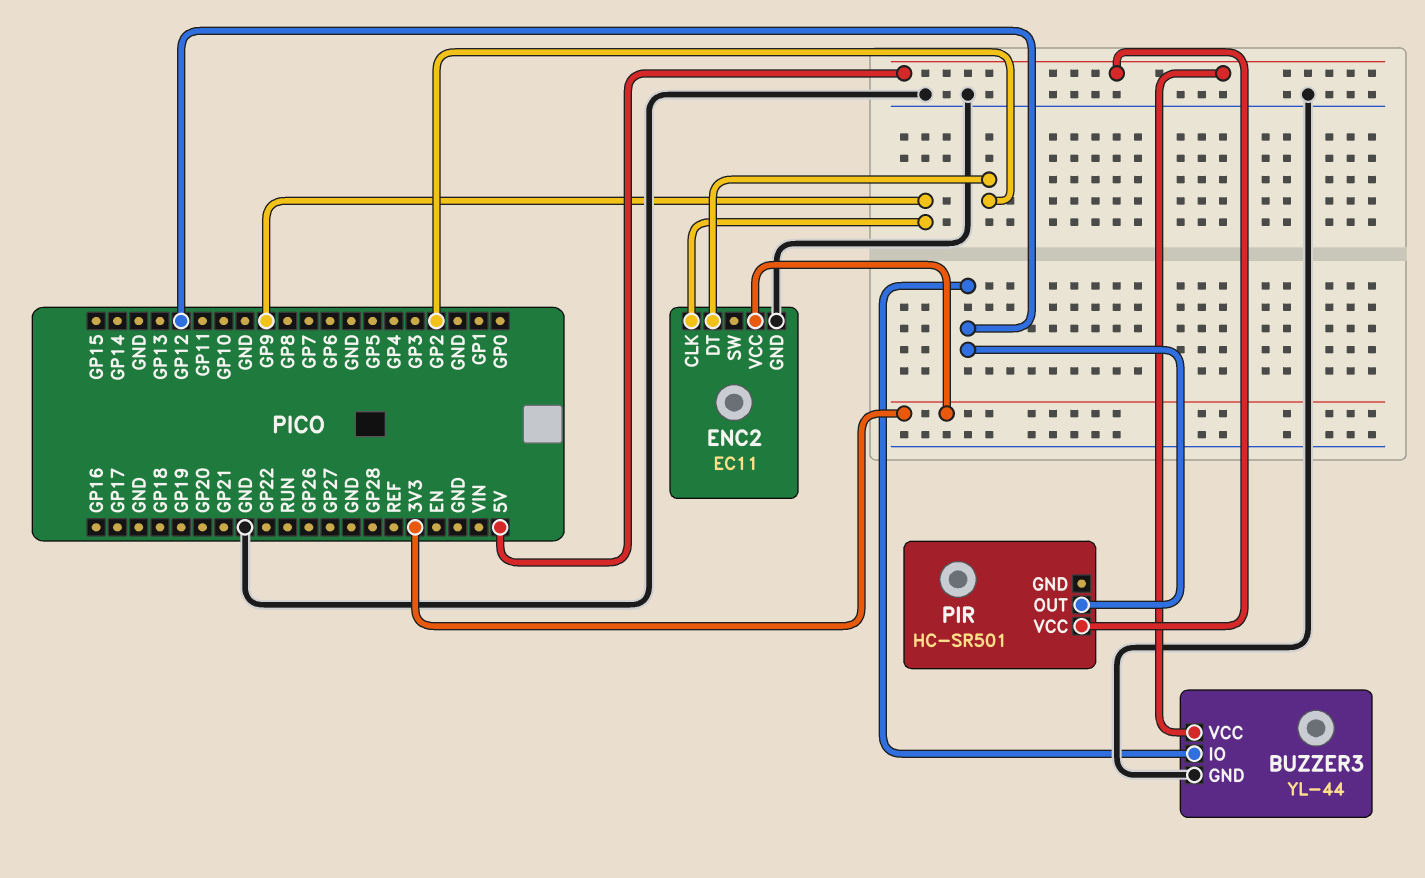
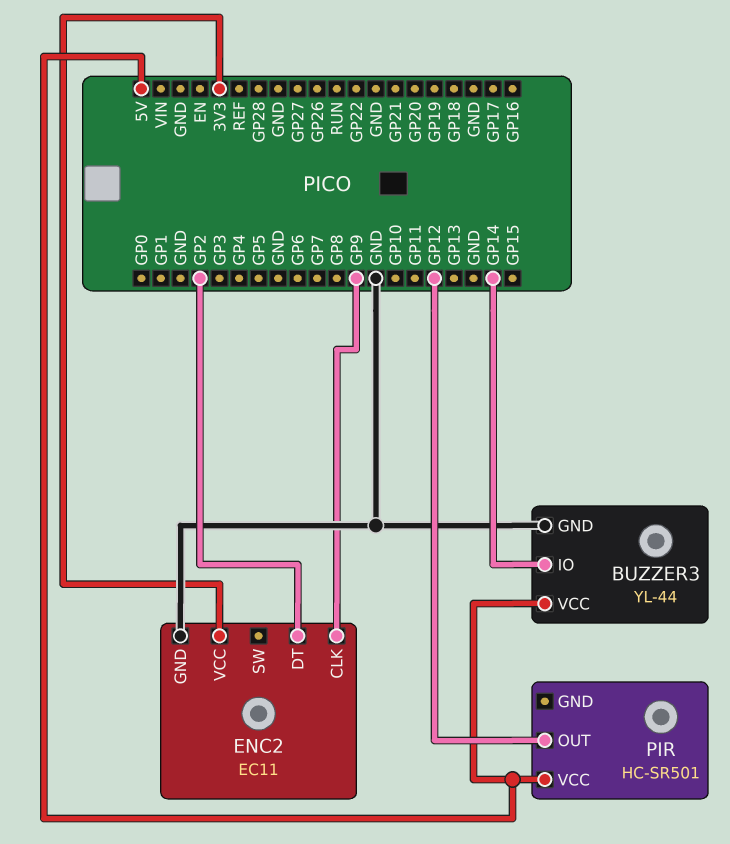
BUZZER3 pin IO: GP12 -> GP14

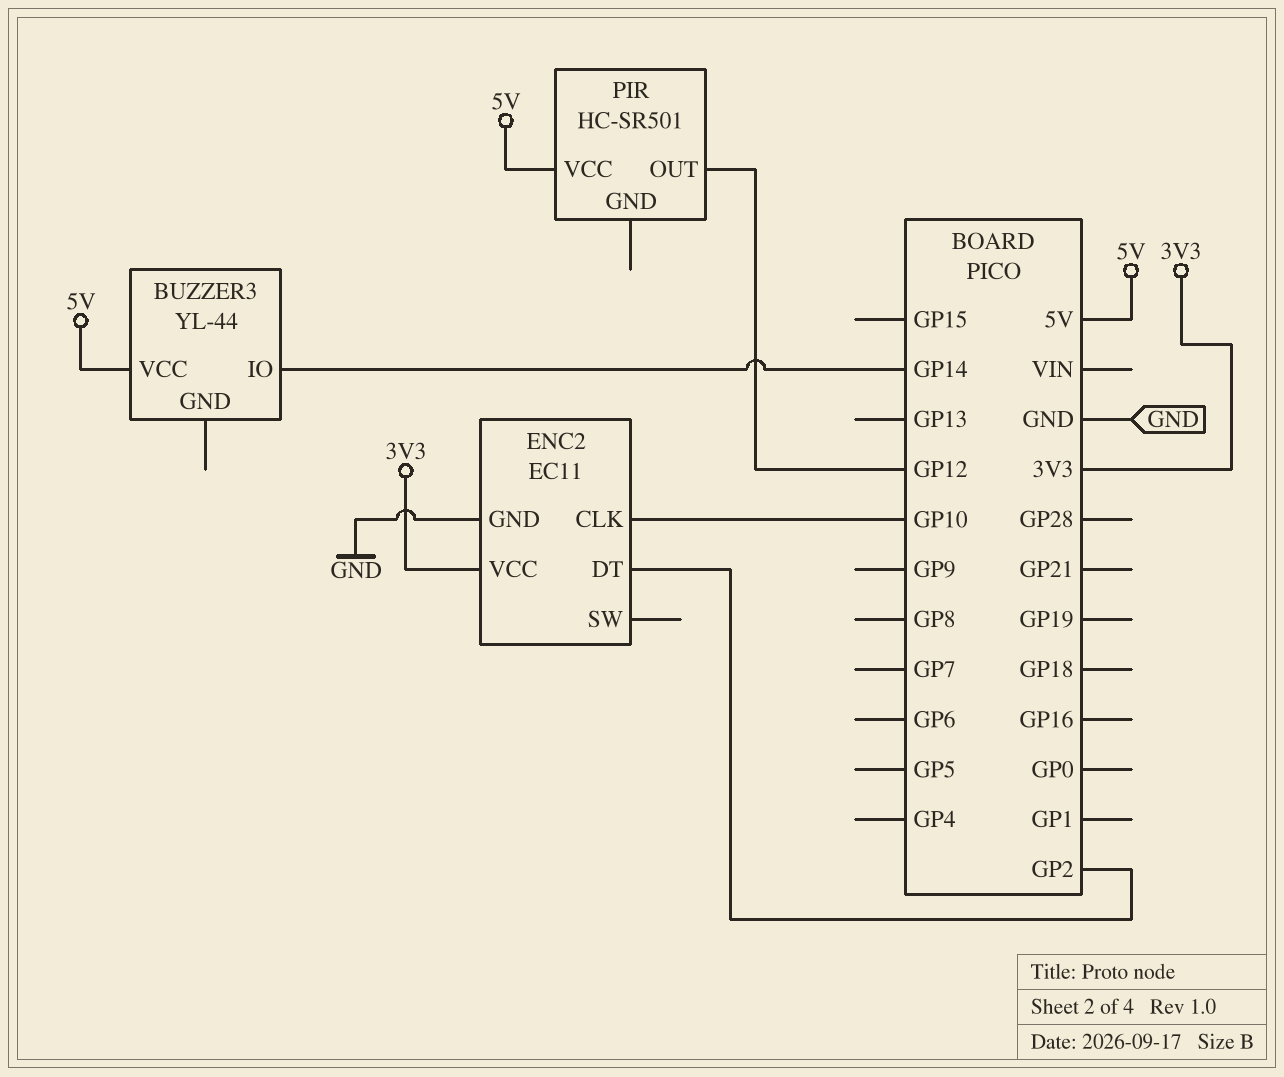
BUZZER3 pin GND: GND -> none
ENC2 pin CLK: GP9 -> GP10

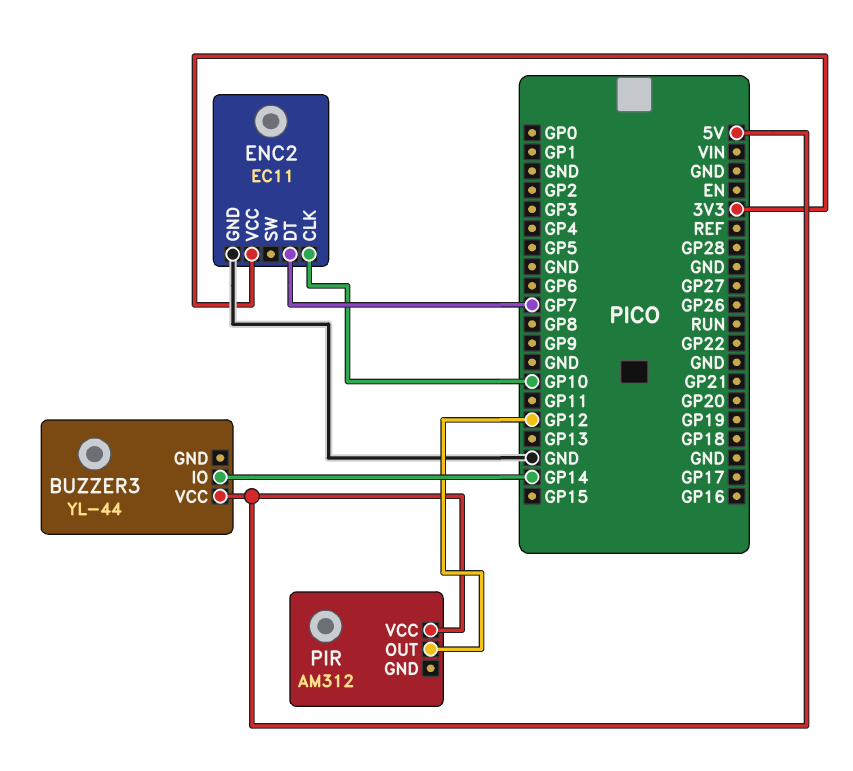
ENC2 pin DT: GP2 -> GP7
PIR: HC-SR501 -> AM312

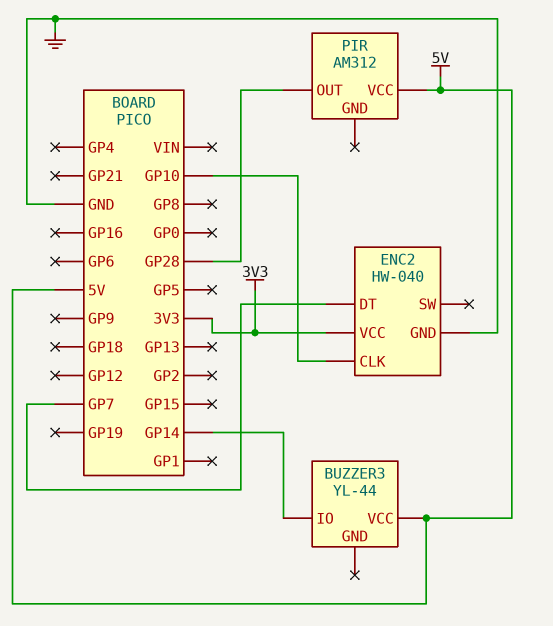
ENC2: EC11 -> HW-040
PIR pin OUT: GP12 -> GP28

